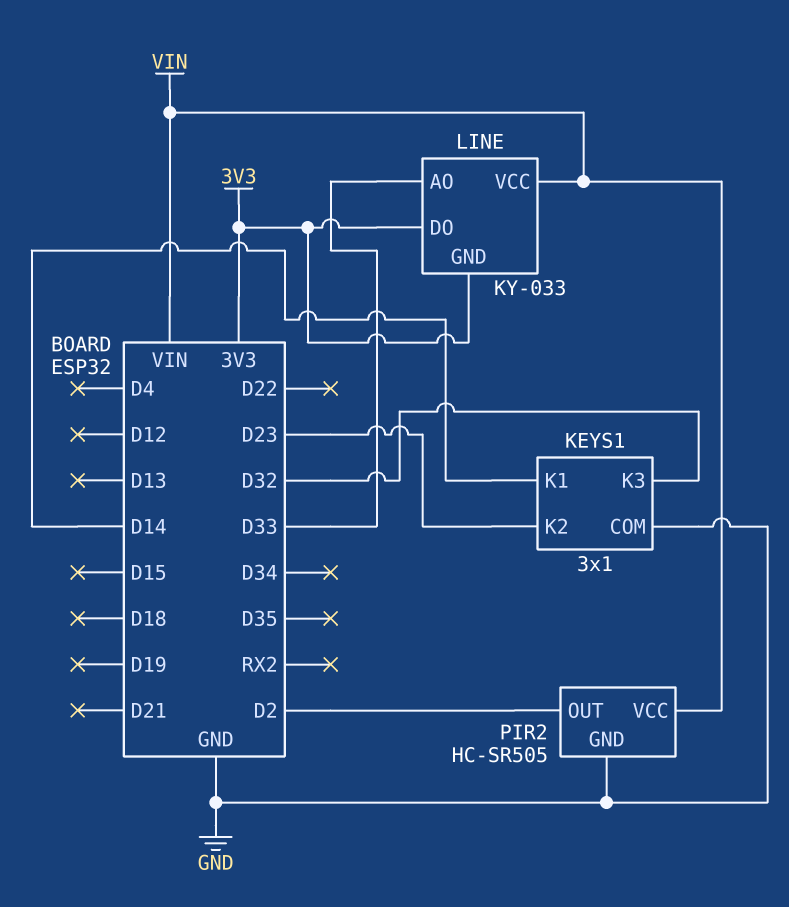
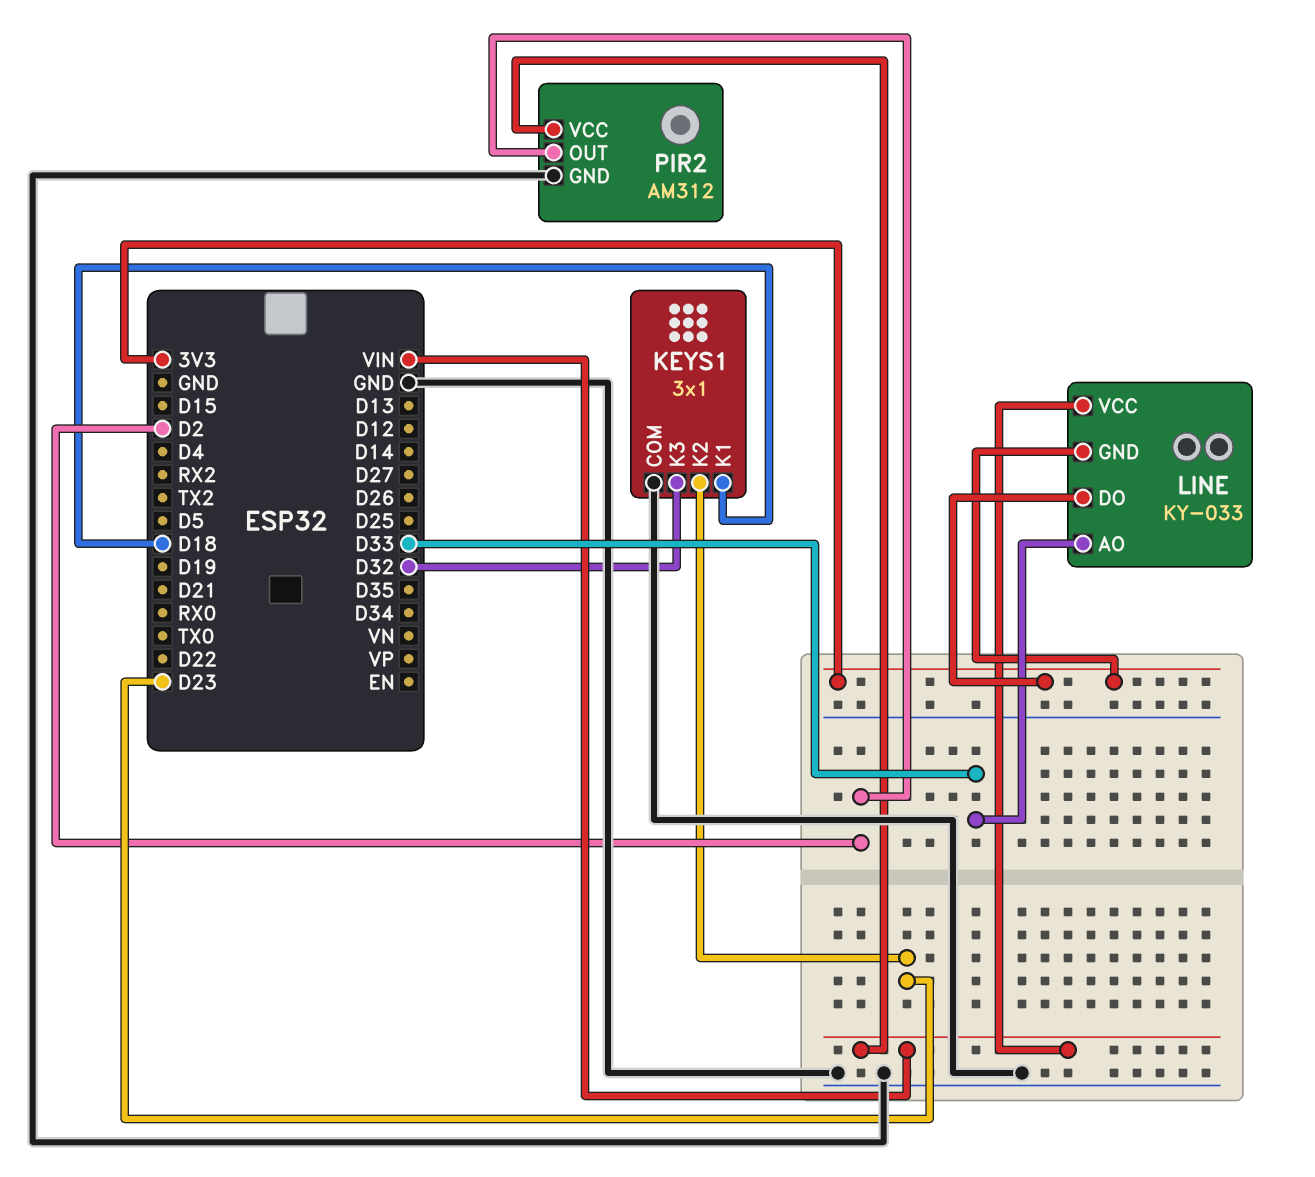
KEYS1 pin K1: D14 -> D18
PIR2: HC-SR505 -> AM312

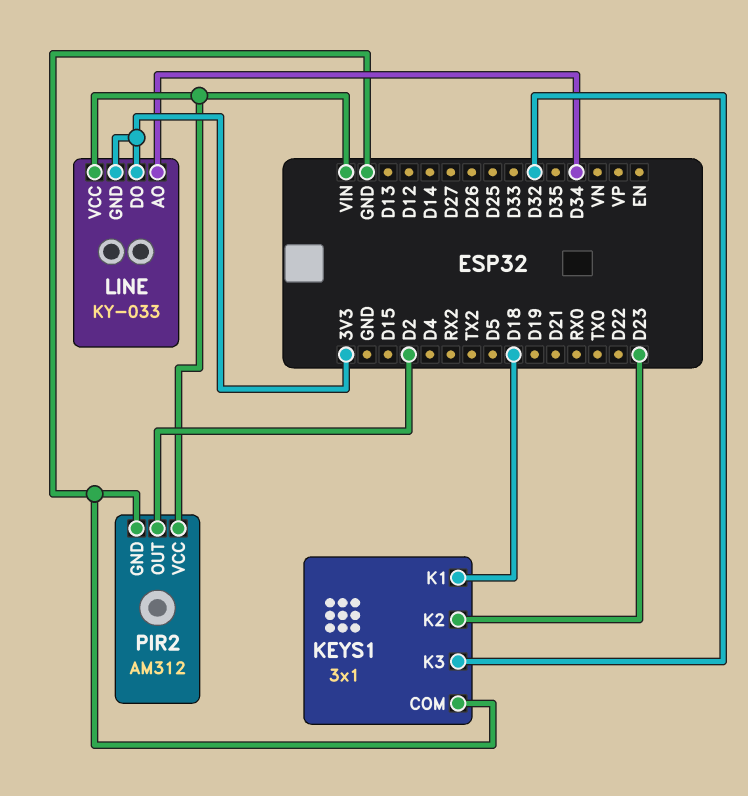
LINE pin AO: D33 -> D34

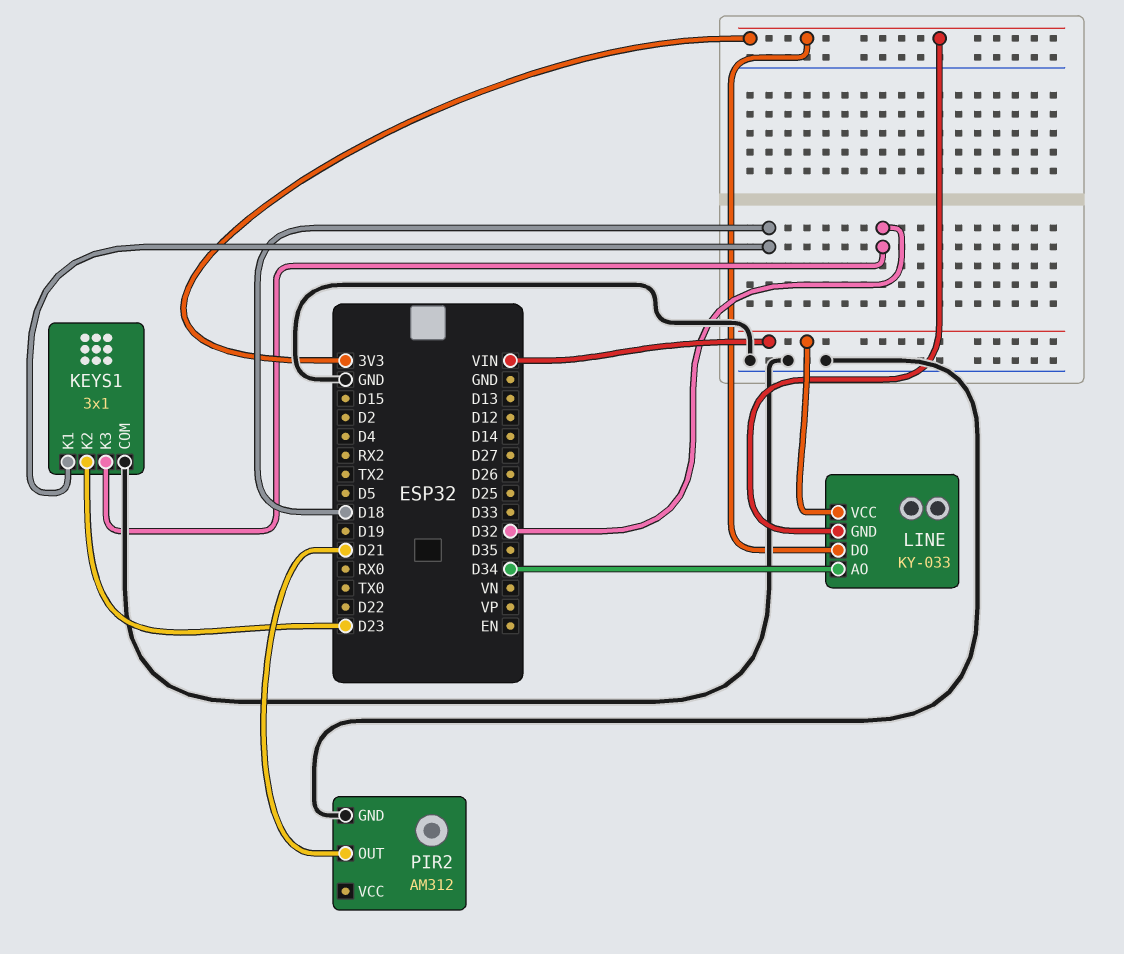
PIR2 pin OUT: D2 -> D21
PIR2 pin VCC: VIN -> none

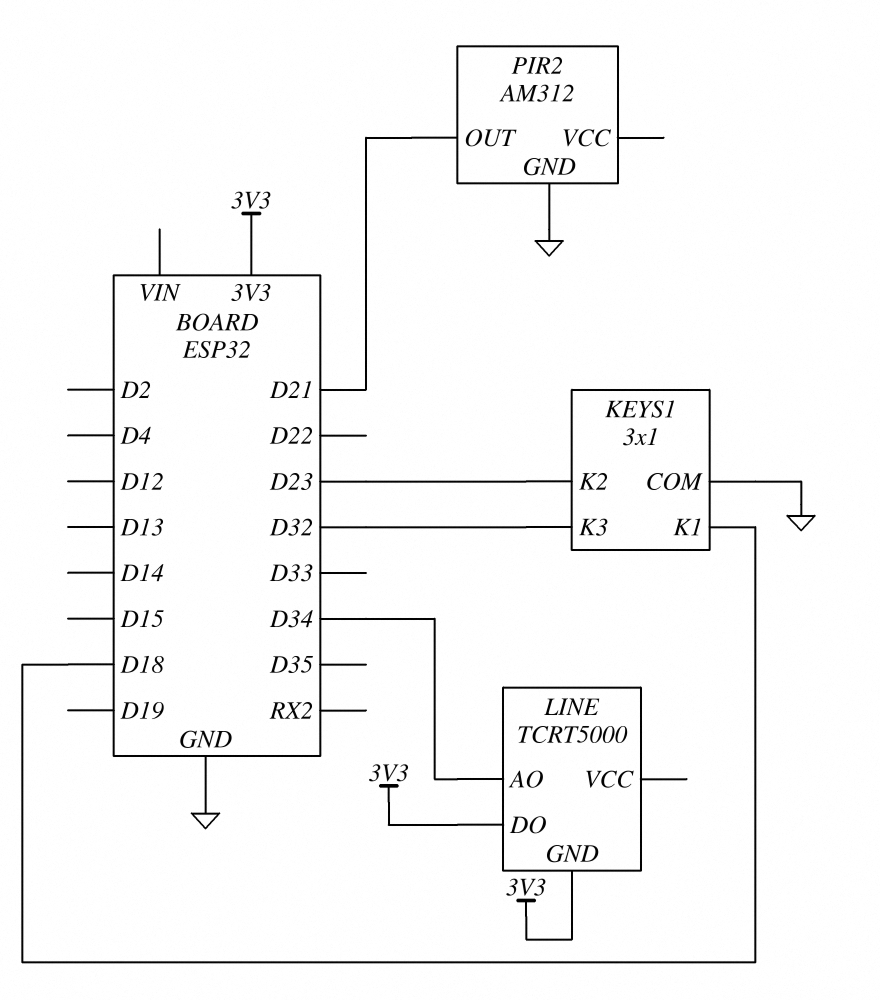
LINE: KY-033 -> TCRT5000
LINE pin VCC: VIN -> none

